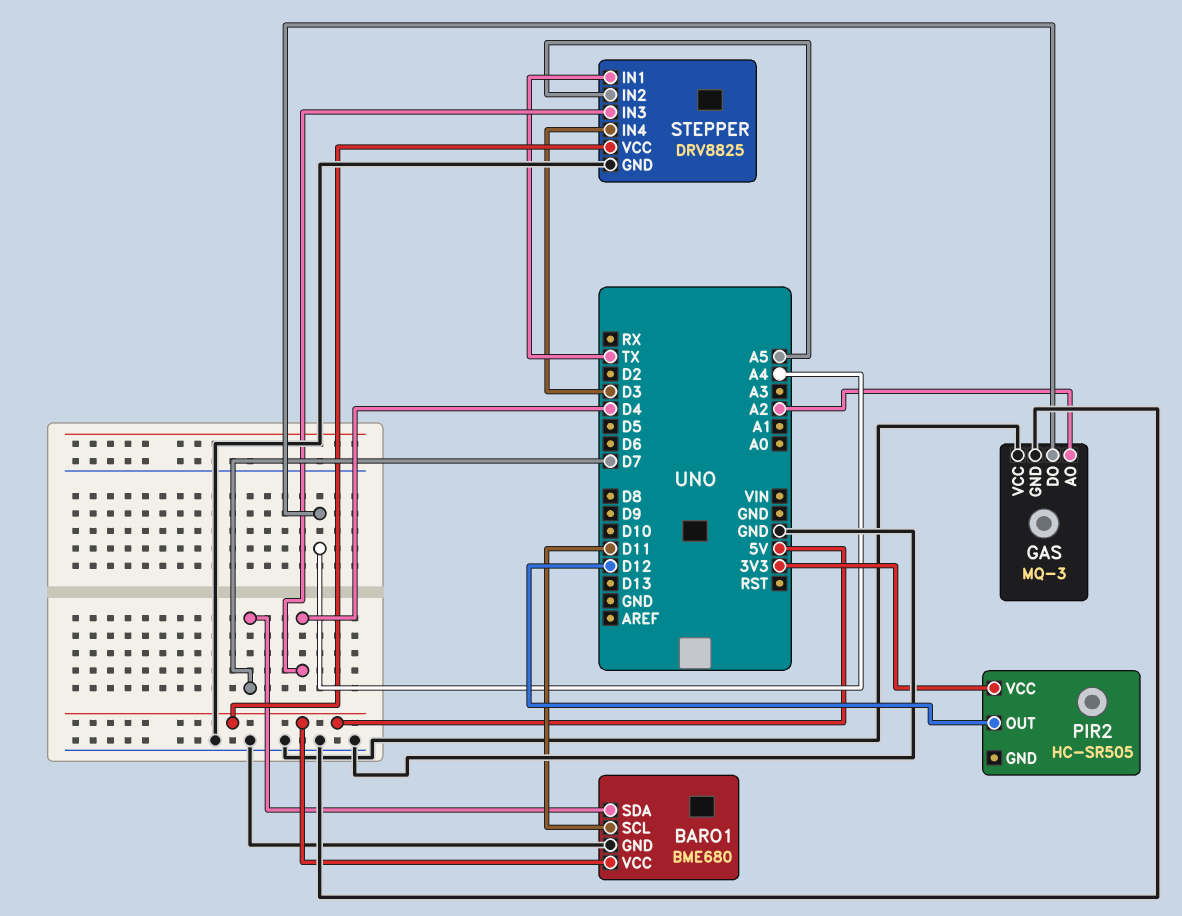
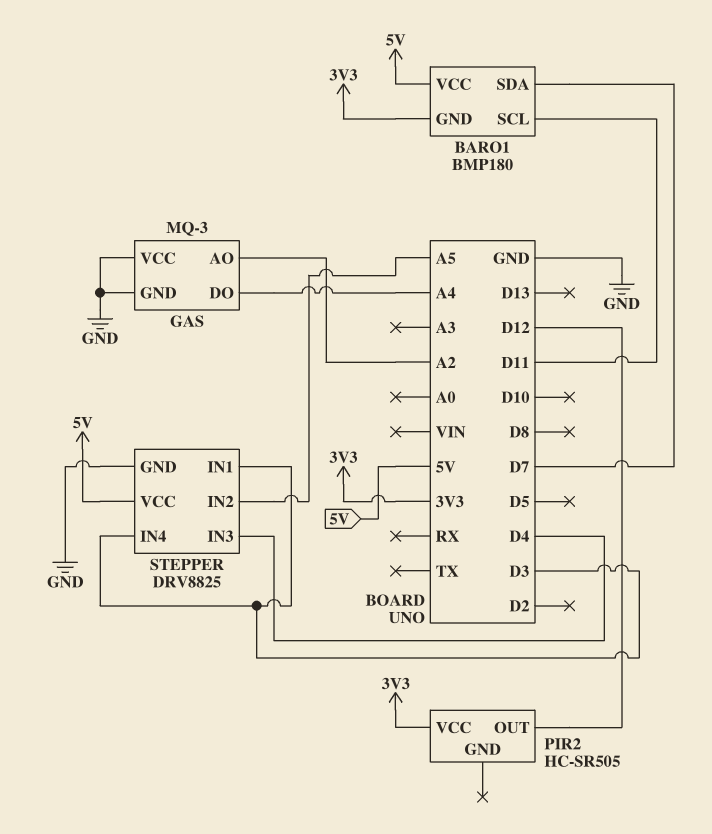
BARO1: BME680 -> BMP180
BARO1 pin GND: GND -> 3V3
STEPPER pin IN1: TX -> D3

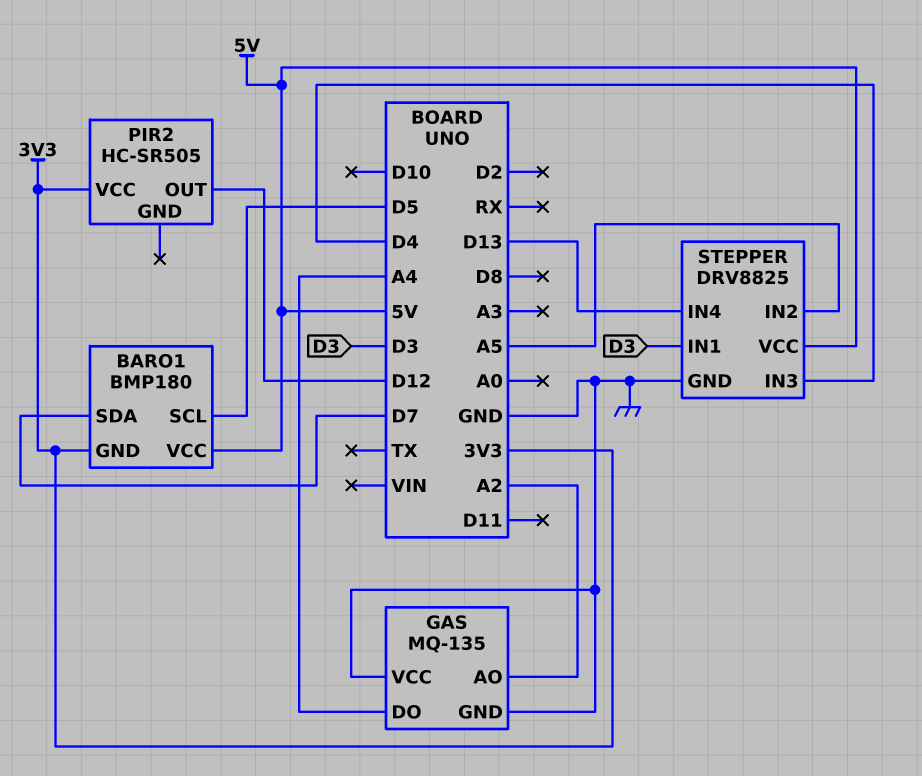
BARO1 pin SCL: D11 -> D5
GAS: MQ-3 -> MQ-135
STEPPER pin IN4: D3 -> D13

